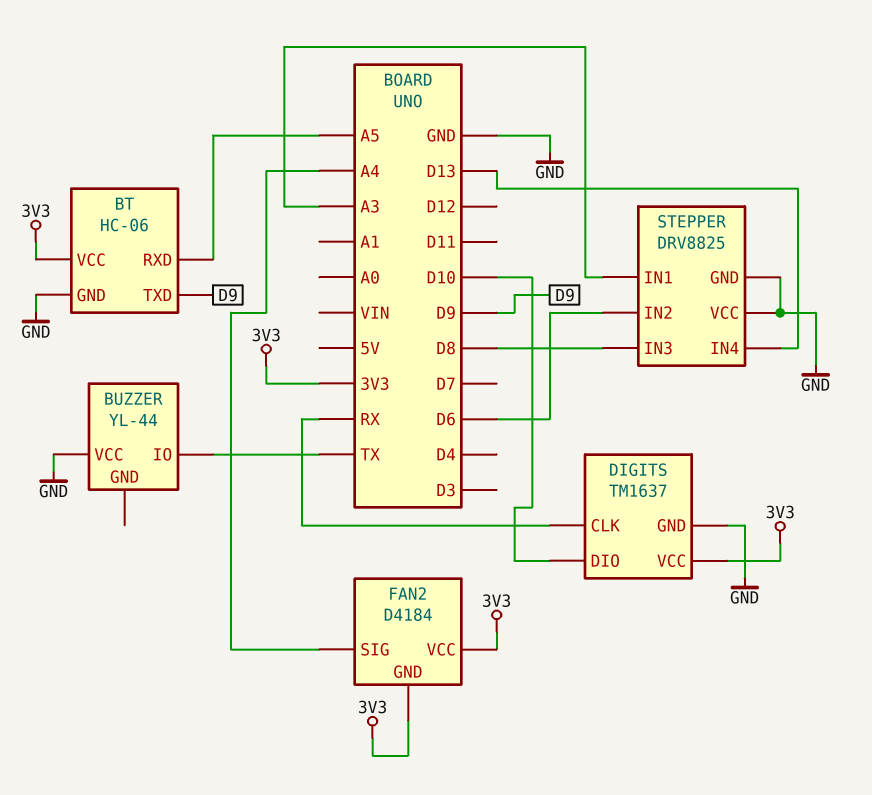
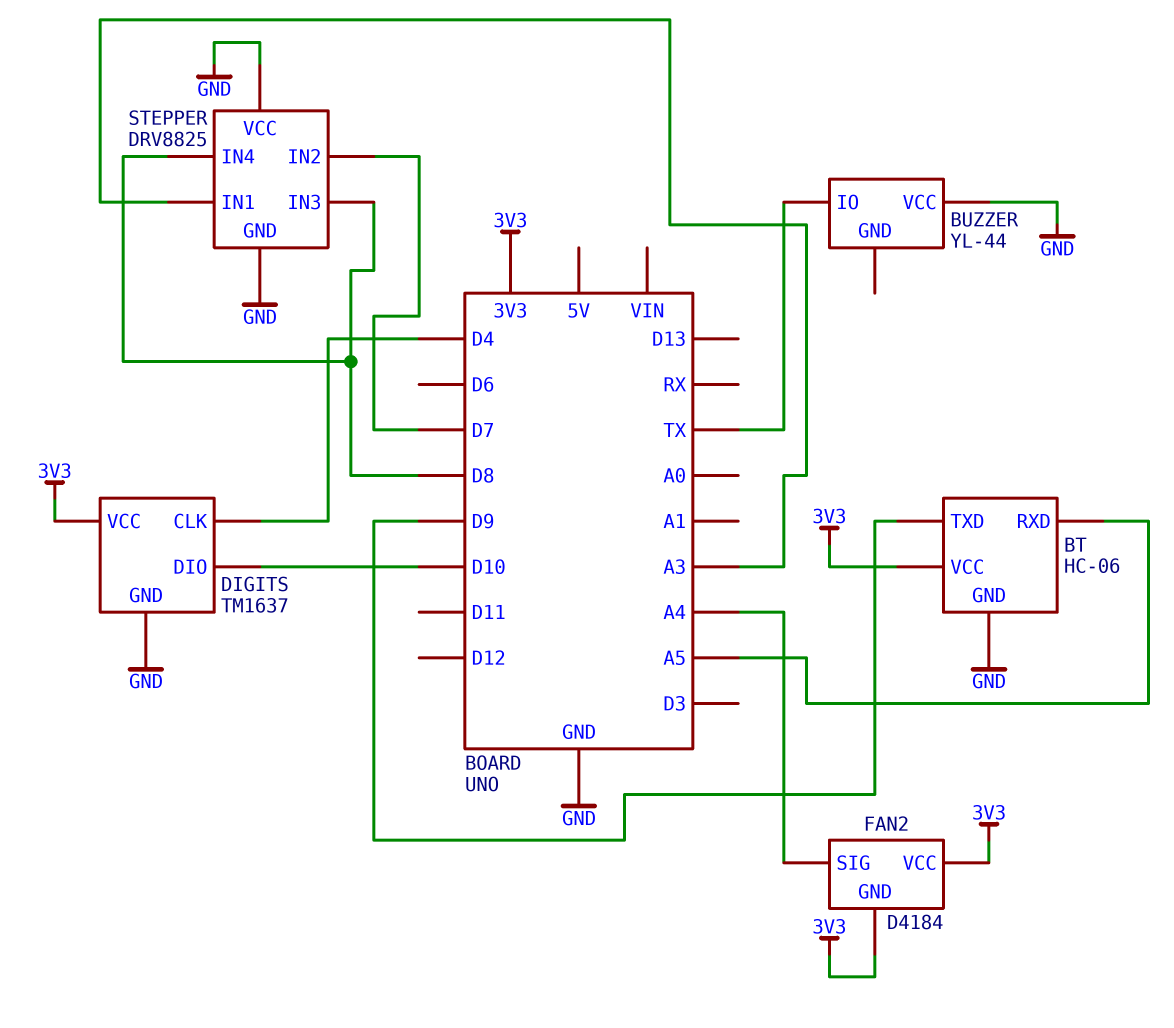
DIGITS pin CLK: RX -> D4
STEPPER pin IN2: D6 -> D7
STEPPER pin IN4: D13 -> D8

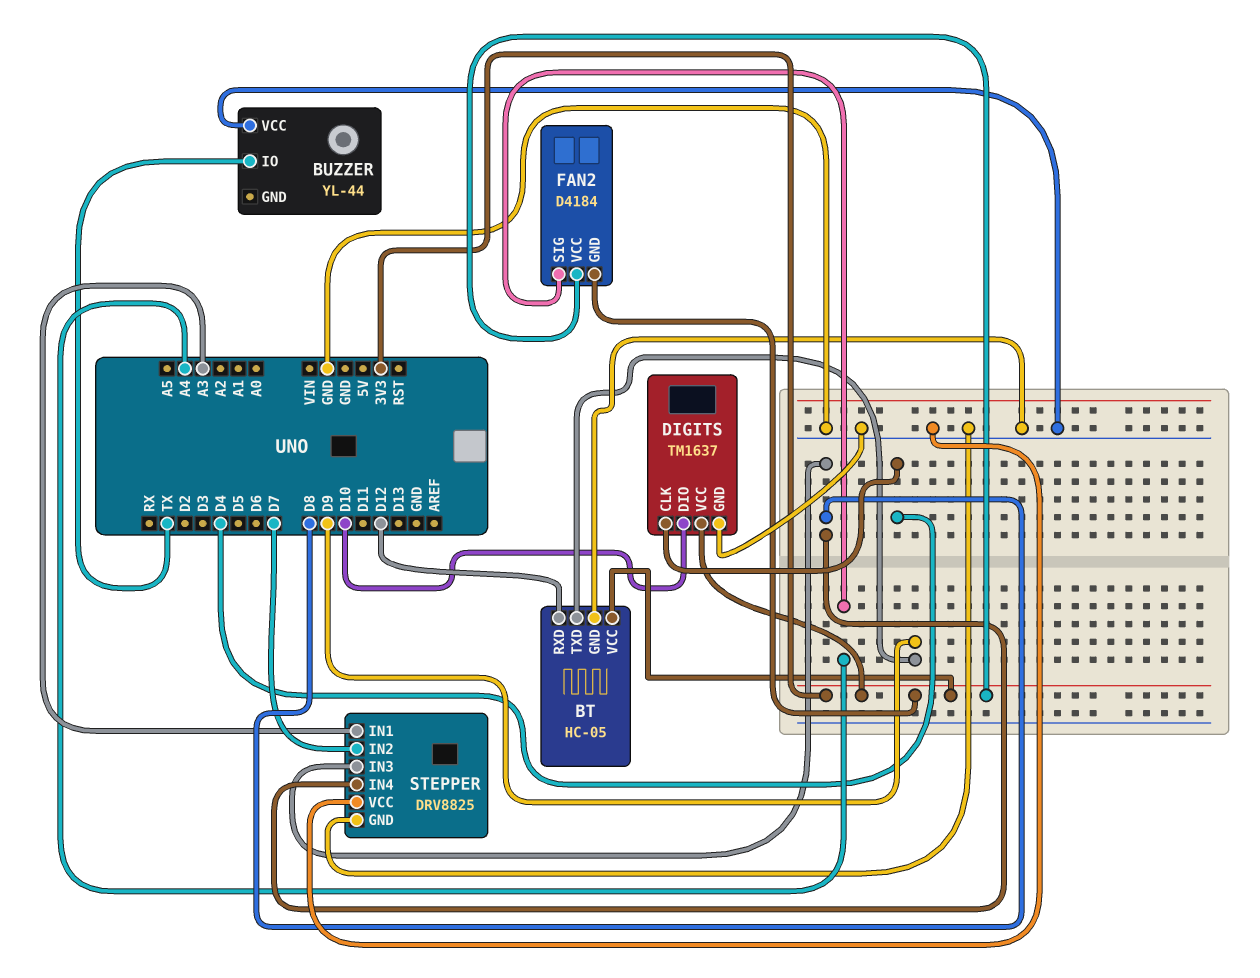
BT: HC-06 -> HC-05
BT pin RXD: A5 -> D12

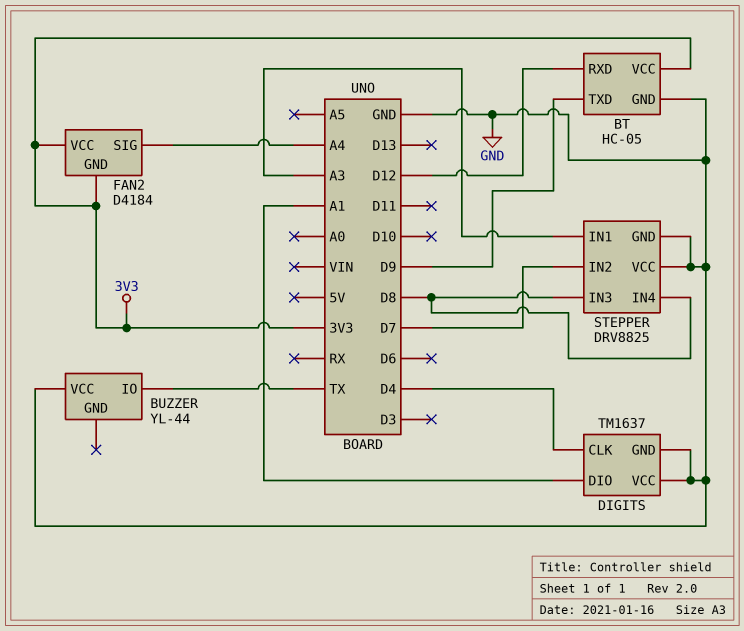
DIGITS pin DIO: D10 -> A1
DIGITS pin VCC: 3V3 -> GND

